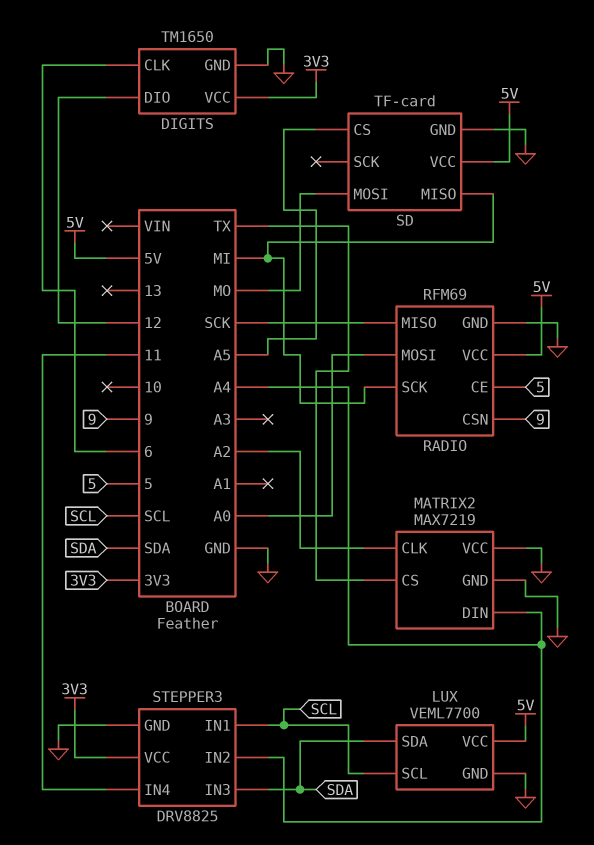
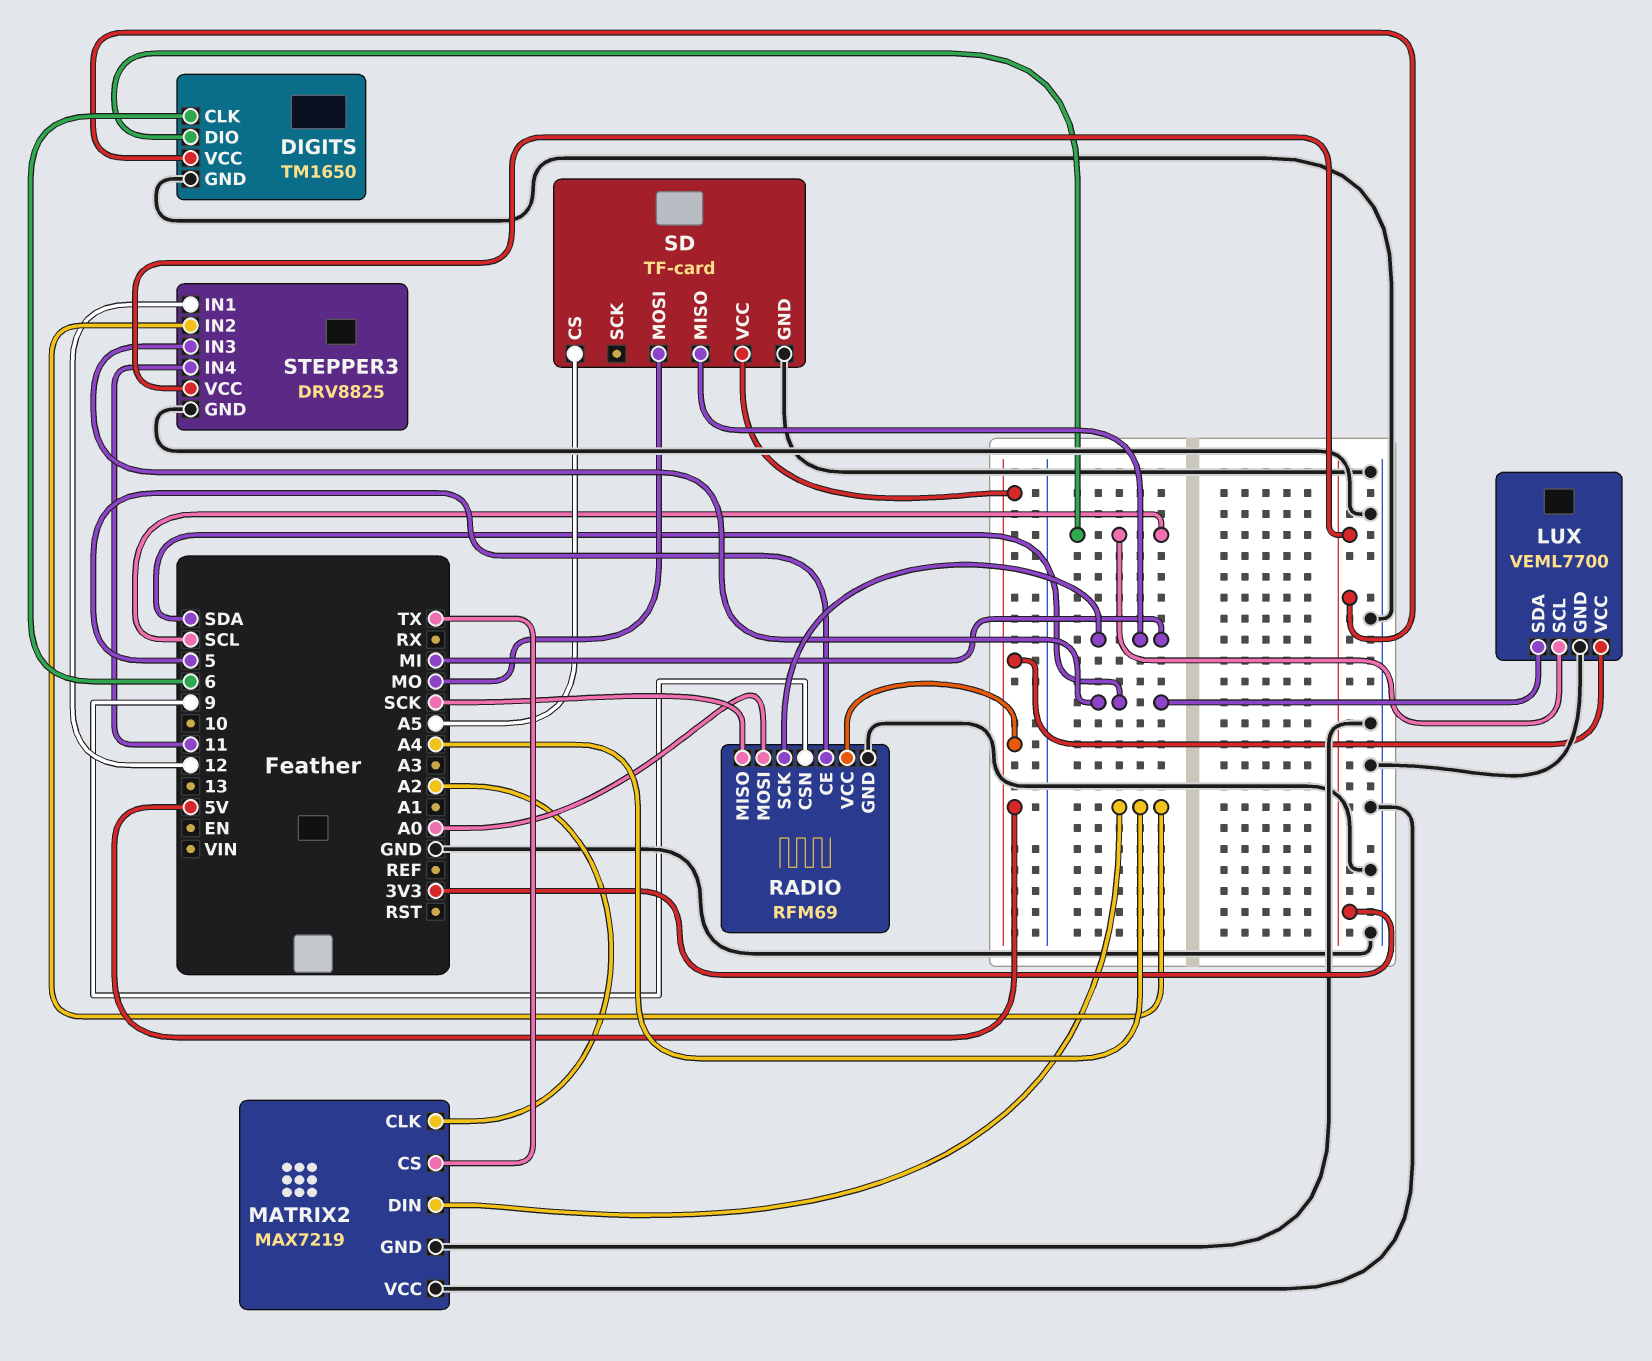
DIGITS pin DIO: 12 -> SCL
STEPPER3 pin IN1: SCL -> 12

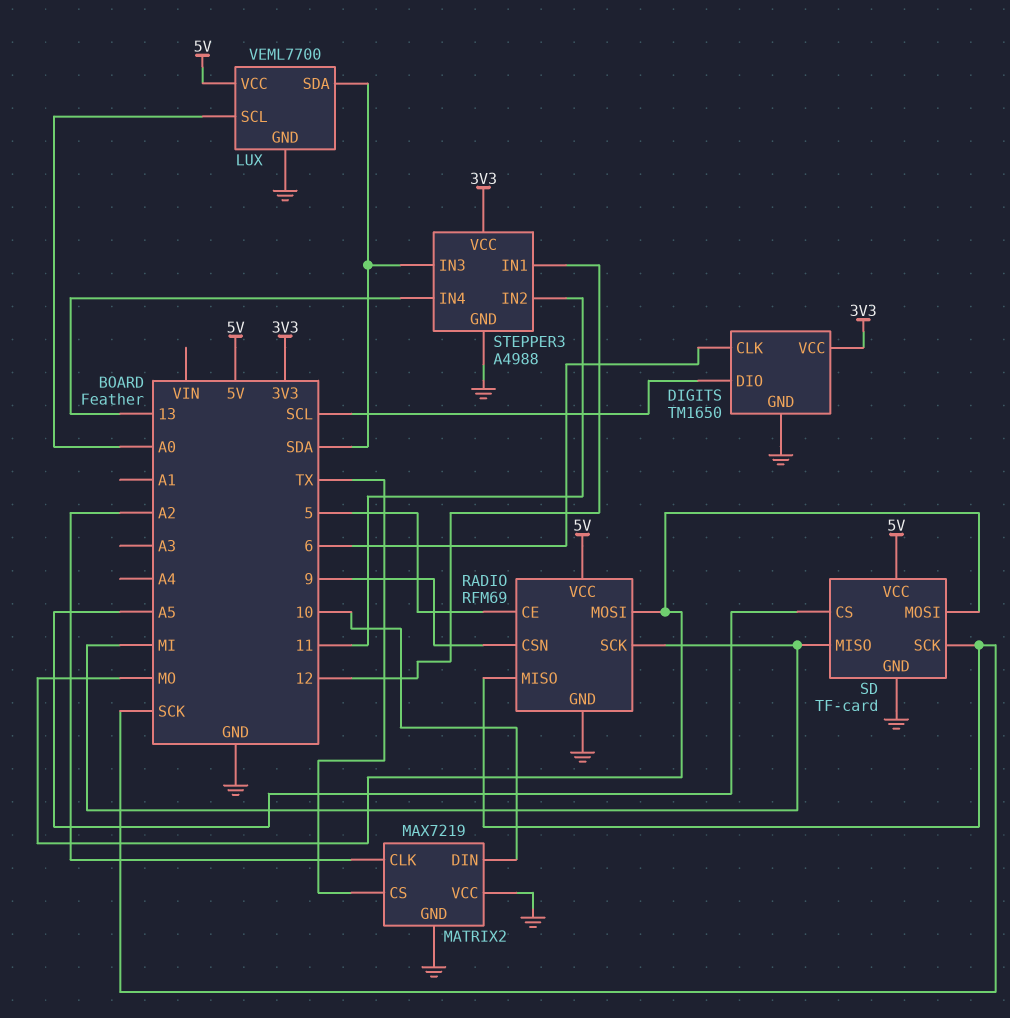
LUX pin SCL: SCL -> A0
MATRIX2 pin DIN: A4 -> 10
RADIO pin MOSI: A0 -> MO
SD pin SCK: none -> SCK
STEPPER3: DRV8825 -> A4988
STEPPER3 pin IN2: A4 -> 11
STEPPER3 pin IN4: 11 -> 13

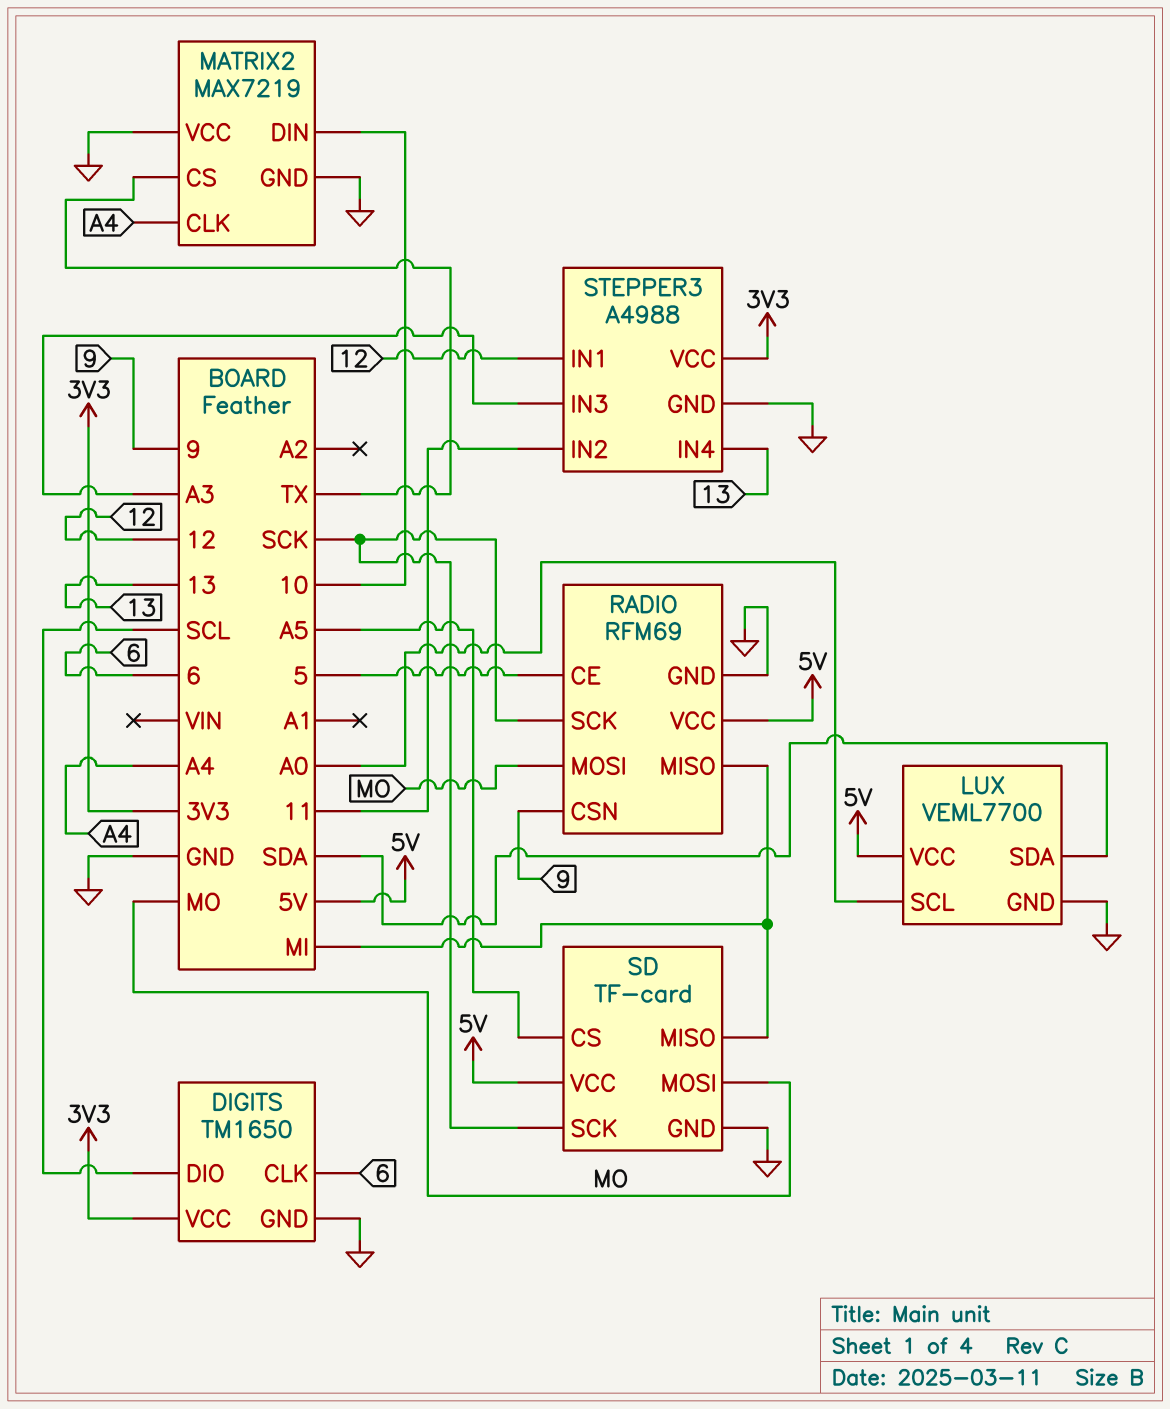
MATRIX2 pin CLK: A2 -> A4
RADIO pin MISO: SCK -> MI
RADIO pin SCK: MI -> SCK
STEPPER3 pin IN3: SDA -> A3

